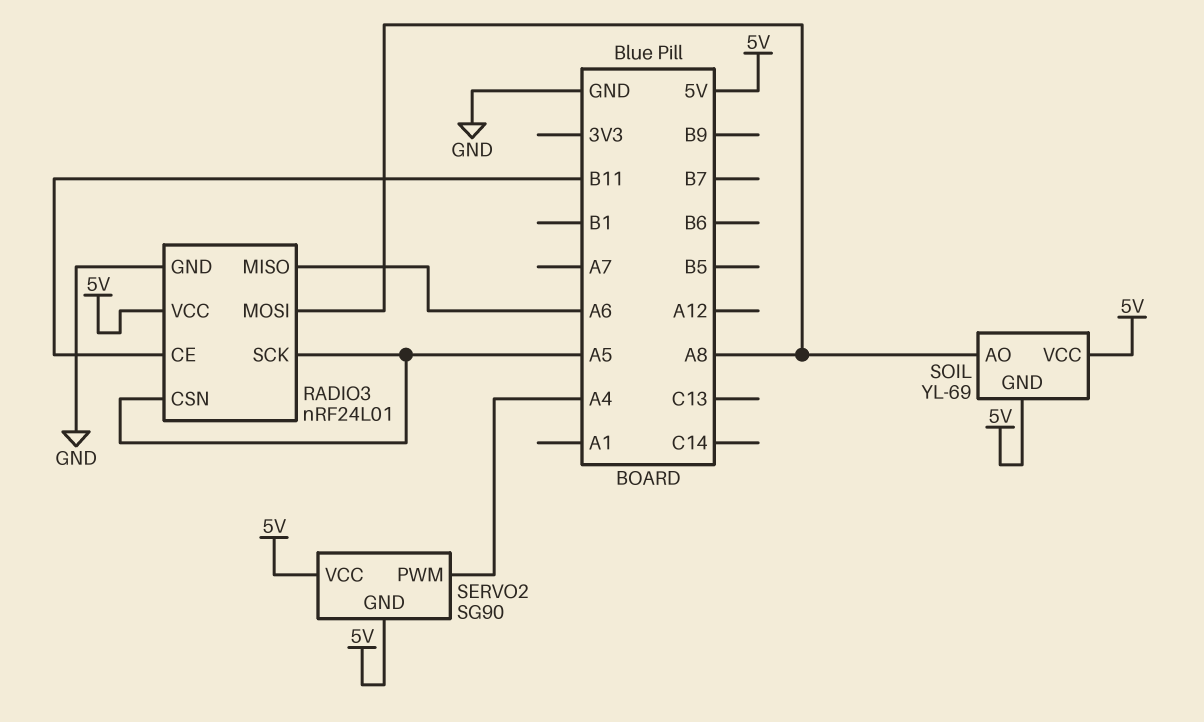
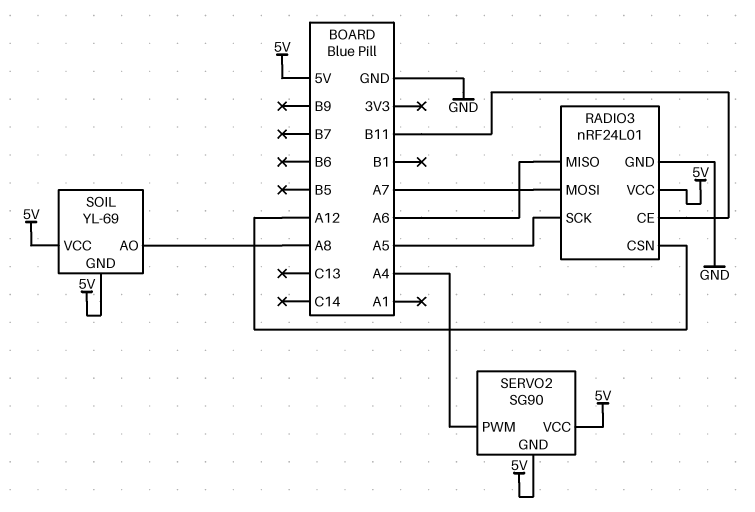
RADIO3 pin CSN: A5 -> A12
RADIO3 pin MOSI: A8 -> A7

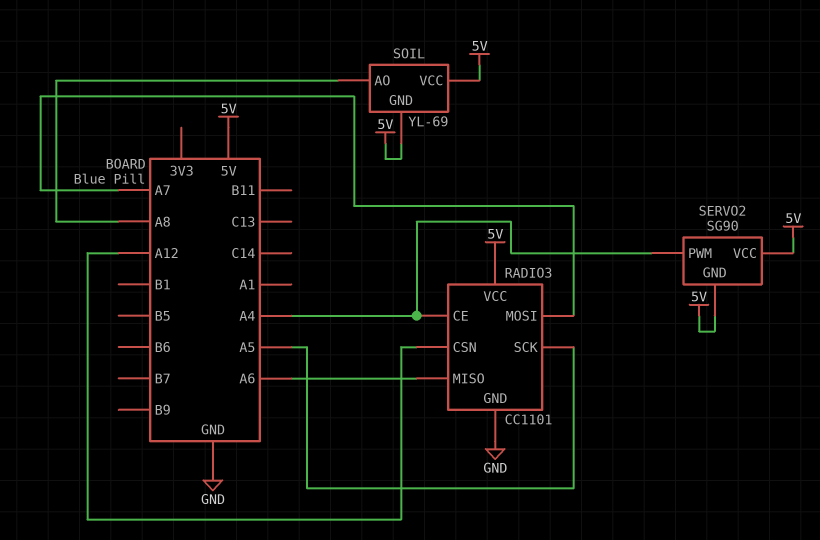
RADIO3: nRF24L01 -> CC1101
RADIO3 pin CE: B11 -> A4

